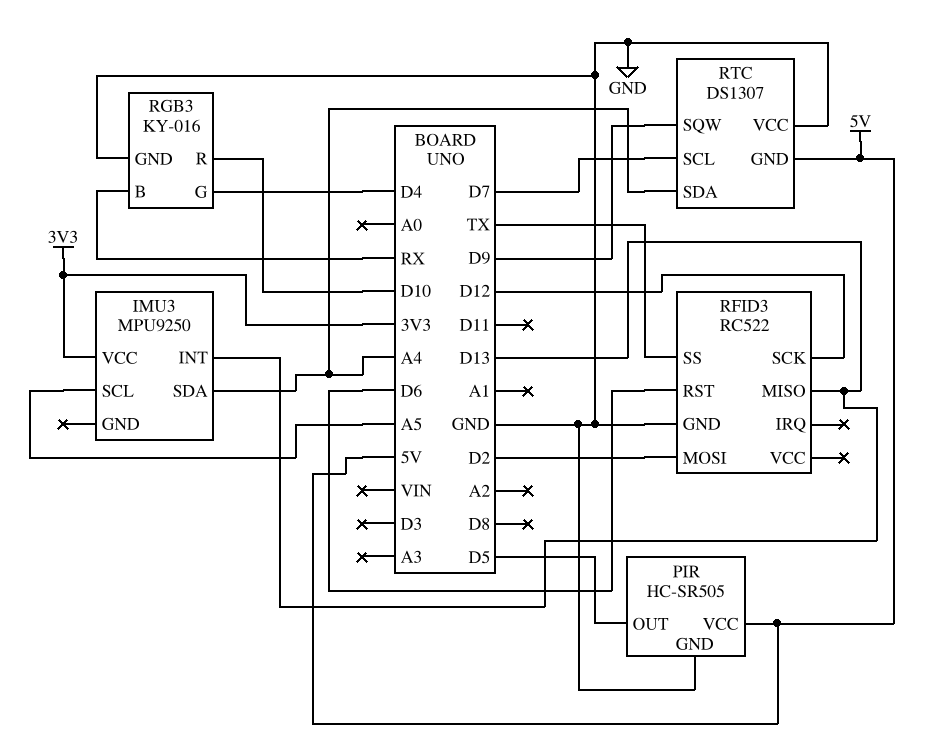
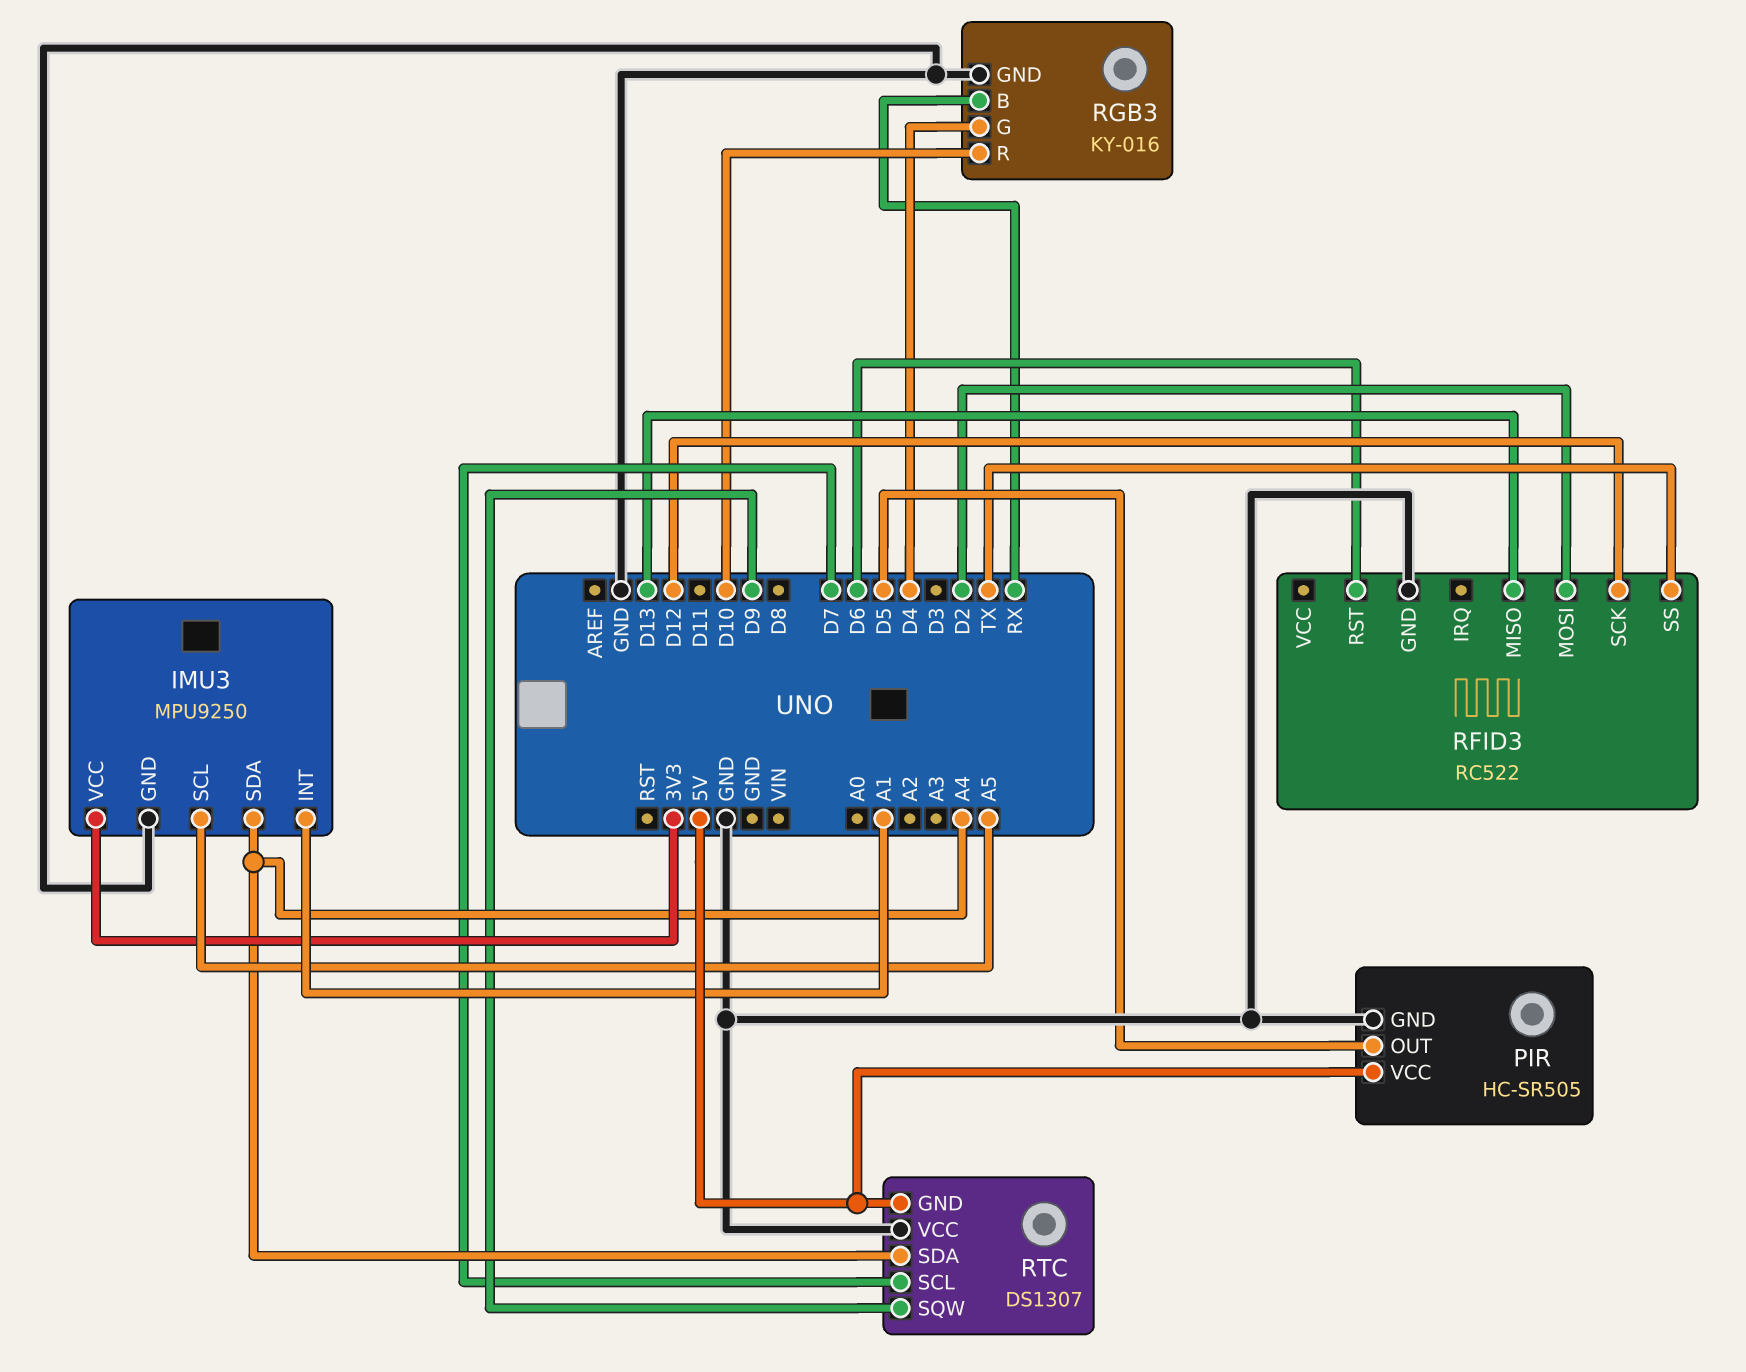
IMU3 pin GND: none -> GND
IMU3 pin INT: D13 -> A1

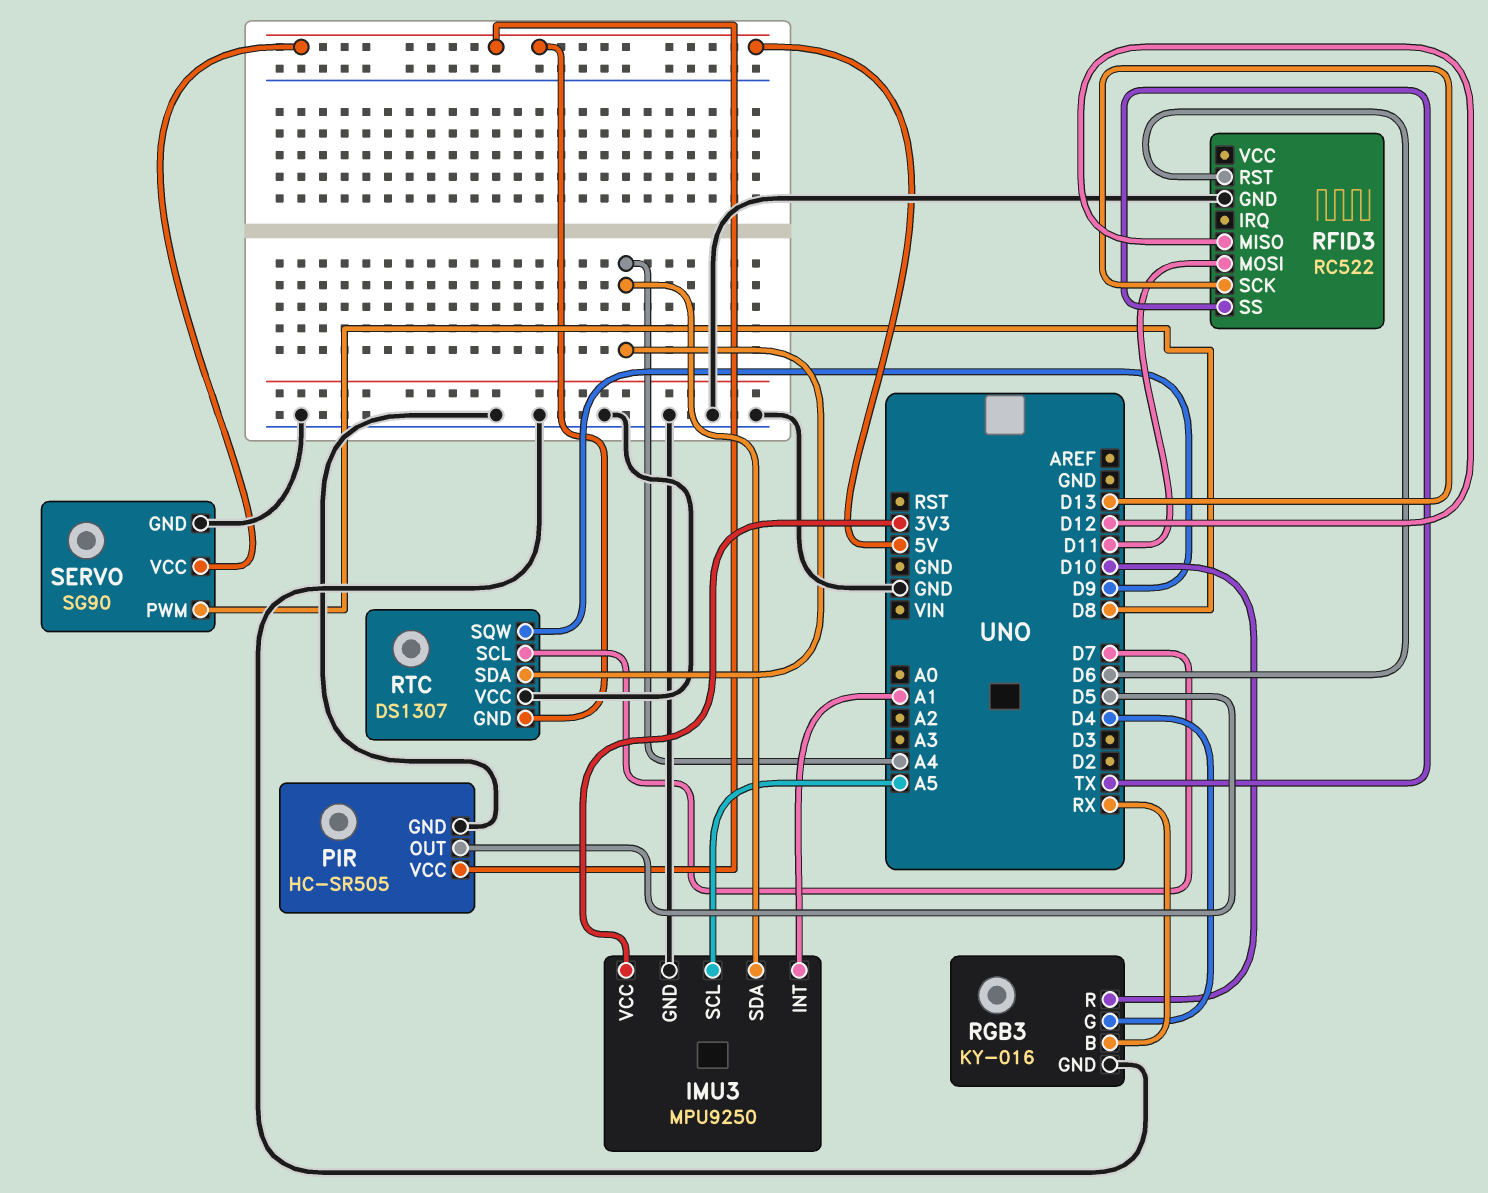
RFID3 pin MISO: D13 -> D12
RFID3 pin MOSI: D2 -> D11
RFID3 pin SCK: D12 -> D13
SERVO: none -> SG90
SERVO pin GND: none -> GND
SERVO pin PWM: none -> D8
SERVO pin VCC: none -> 5V

